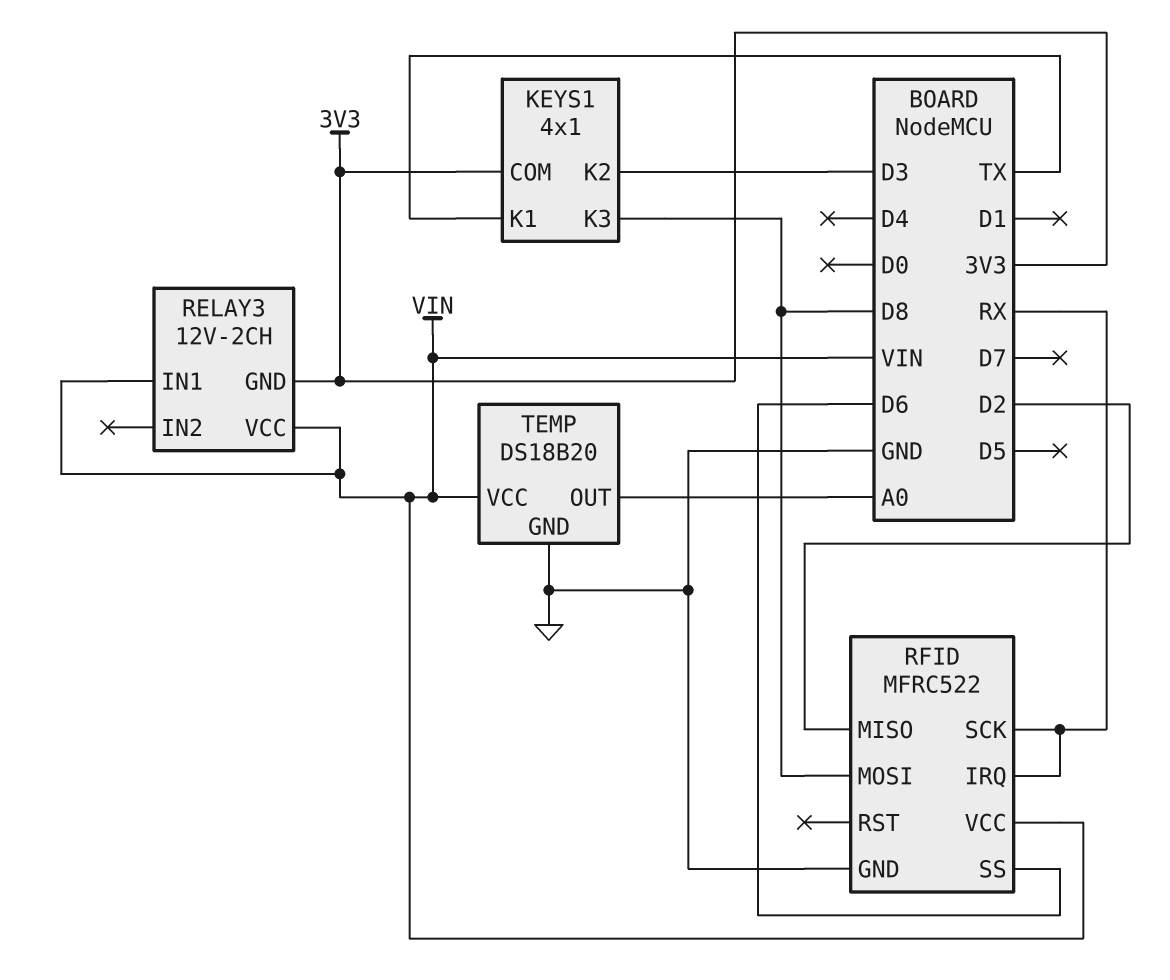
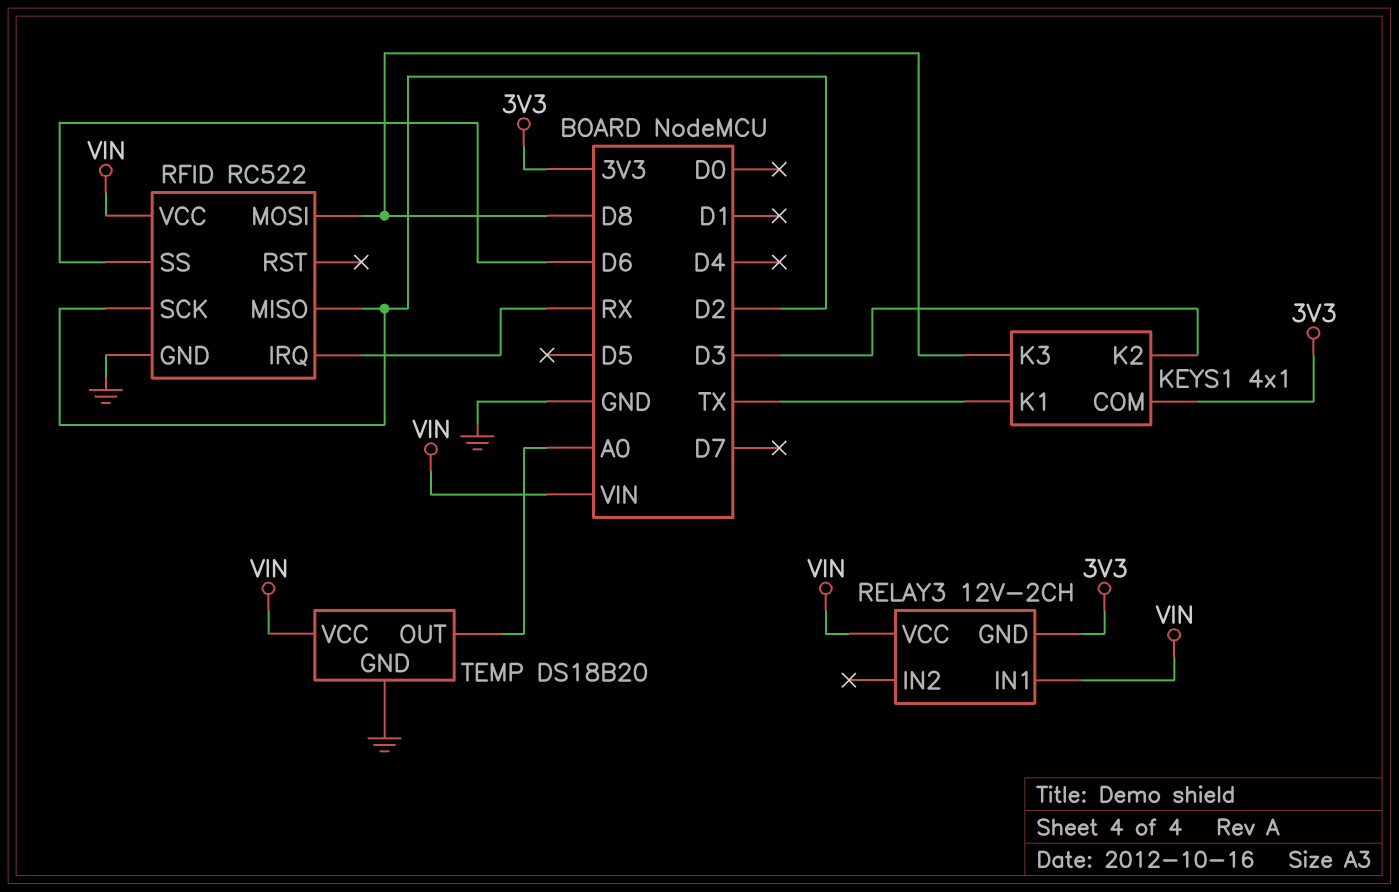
RFID: MFRC522 -> RC522
RFID pin SCK: RX -> D2

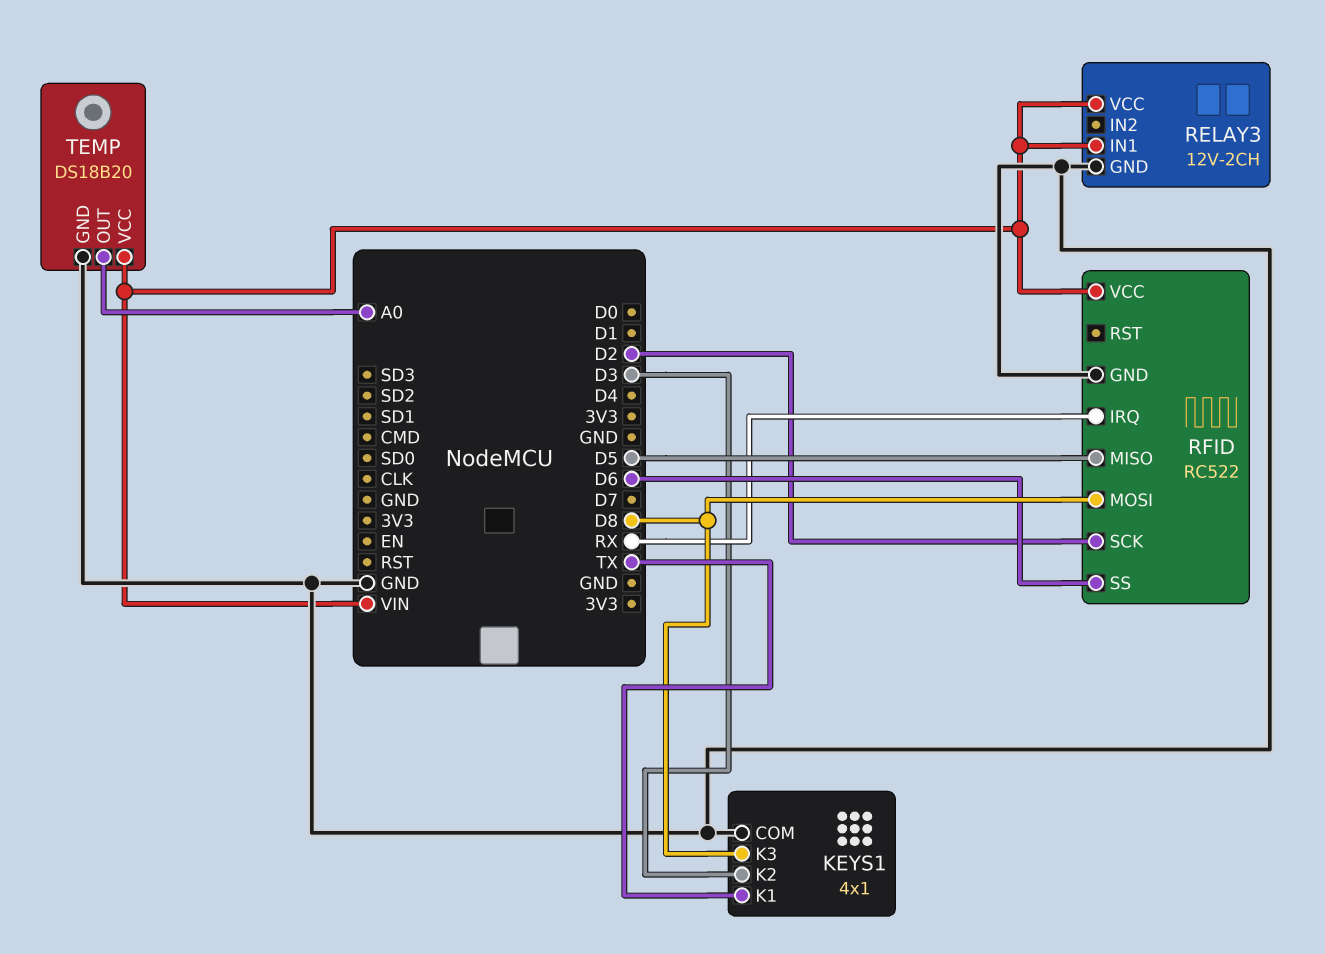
KEYS1 pin COM: 3V3 -> GND
RELAY3 pin GND: 3V3 -> GND
RFID pin MISO: D2 -> D5

